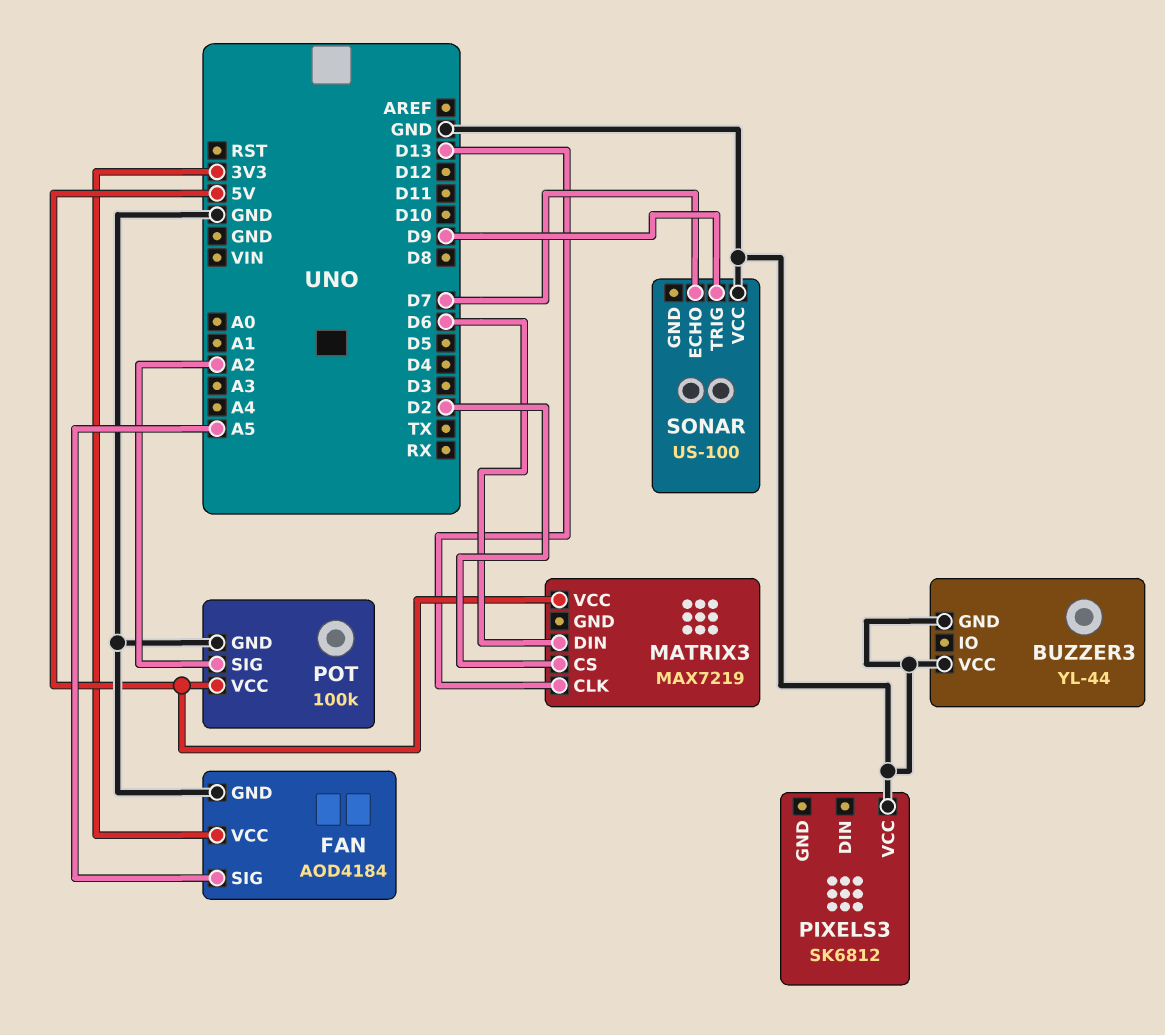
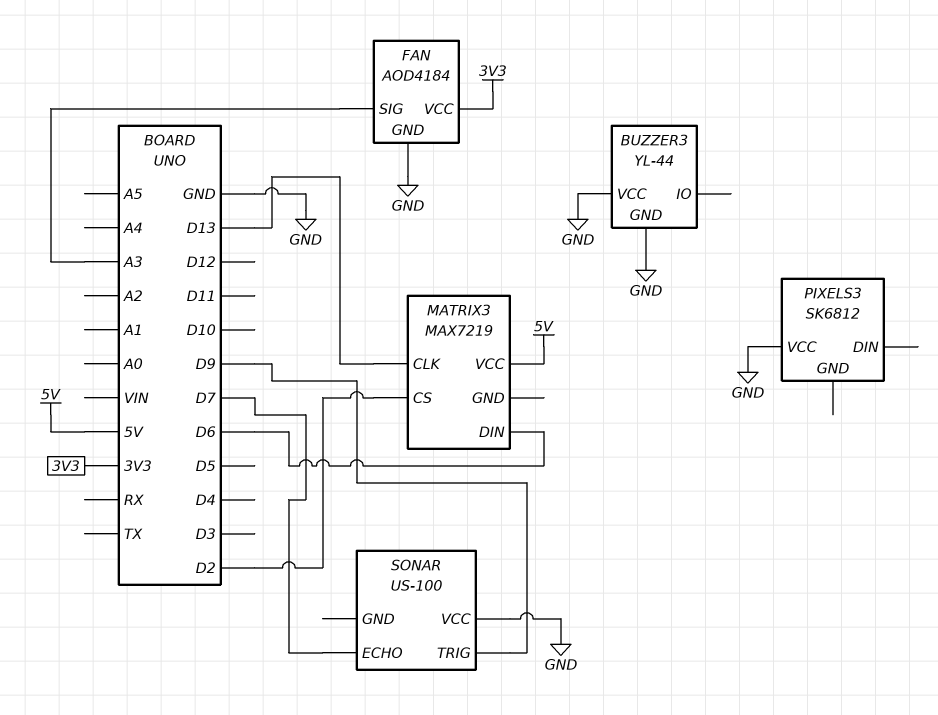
FAN pin SIG: A5 -> A3
POT: 100k -> none
POT pin GND: GND -> none
POT pin SIG: A2 -> none
POT pin VCC: 5V -> none

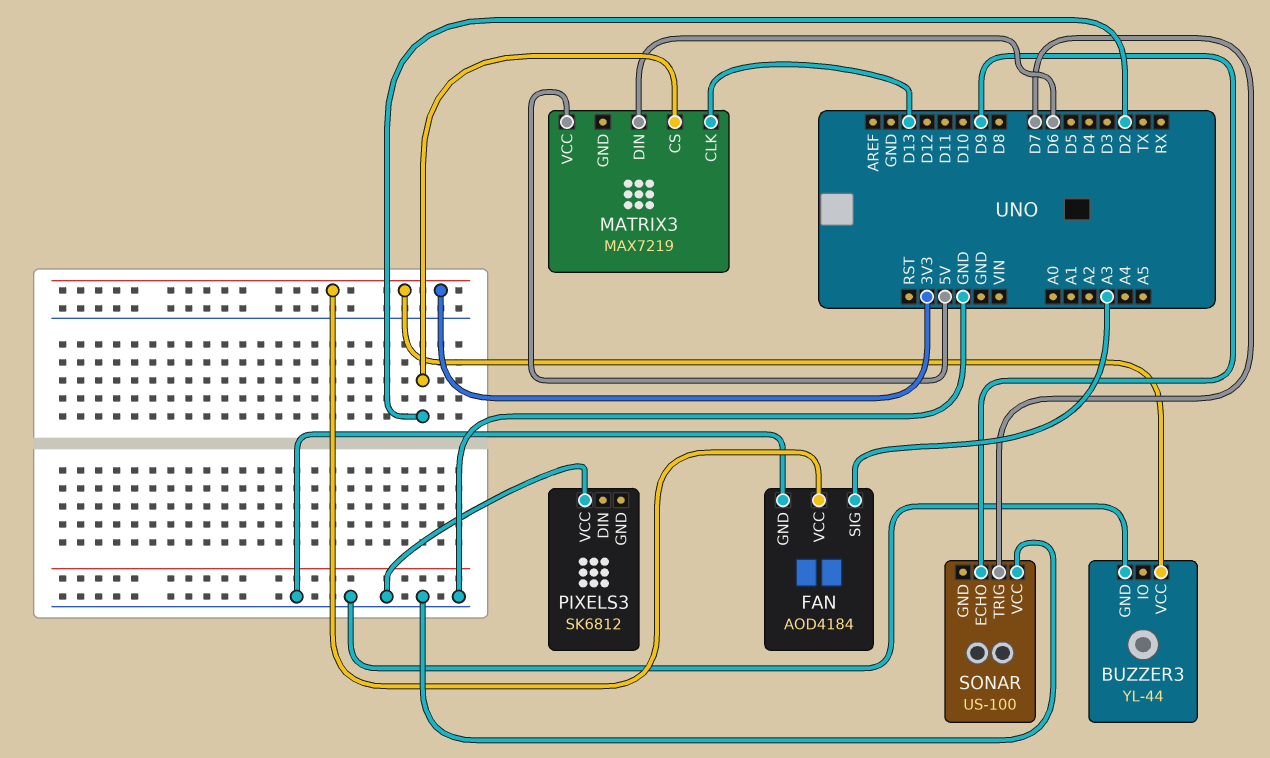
BUZZER3 pin VCC: GND -> 3V3
SONAR pin ECHO: D7 -> D9
SONAR pin TRIG: D9 -> D7

